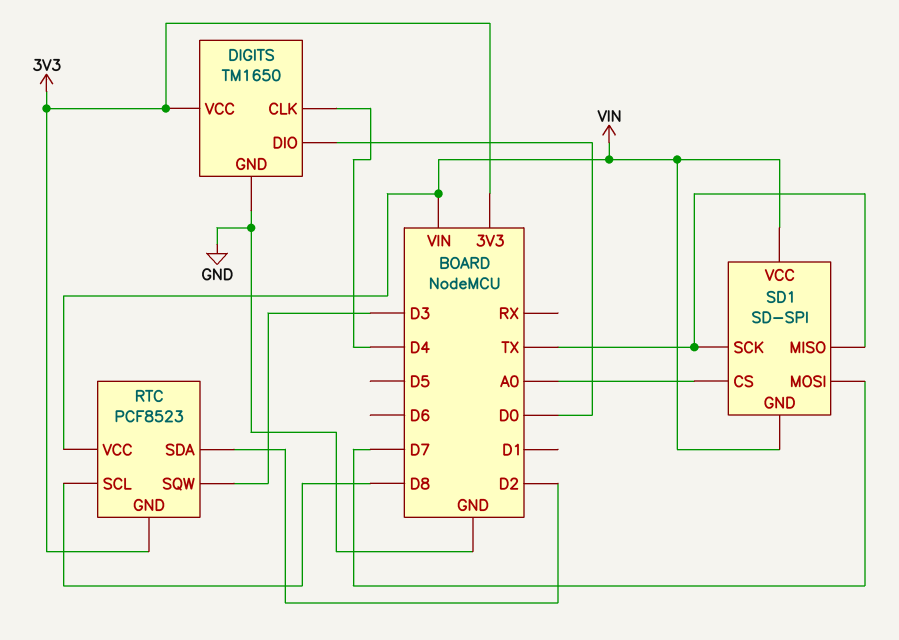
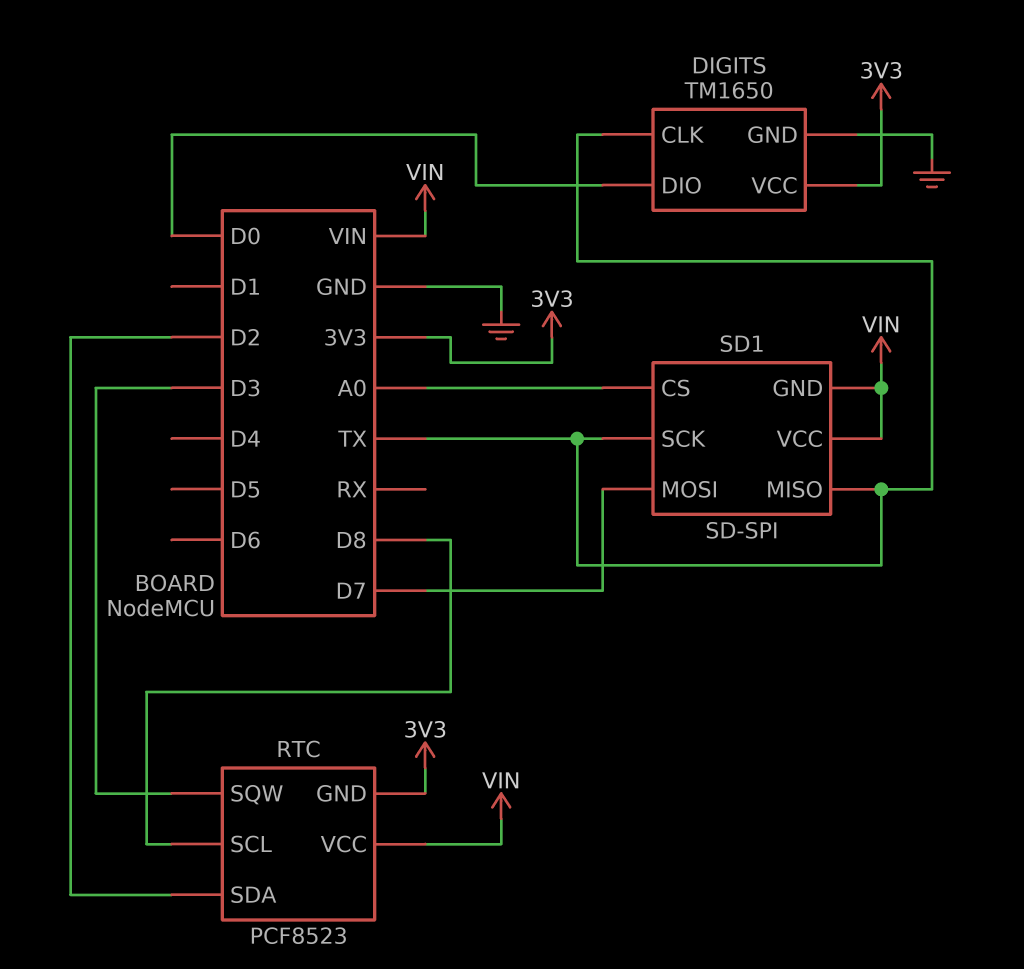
DIGITS pin CLK: D4 -> TX

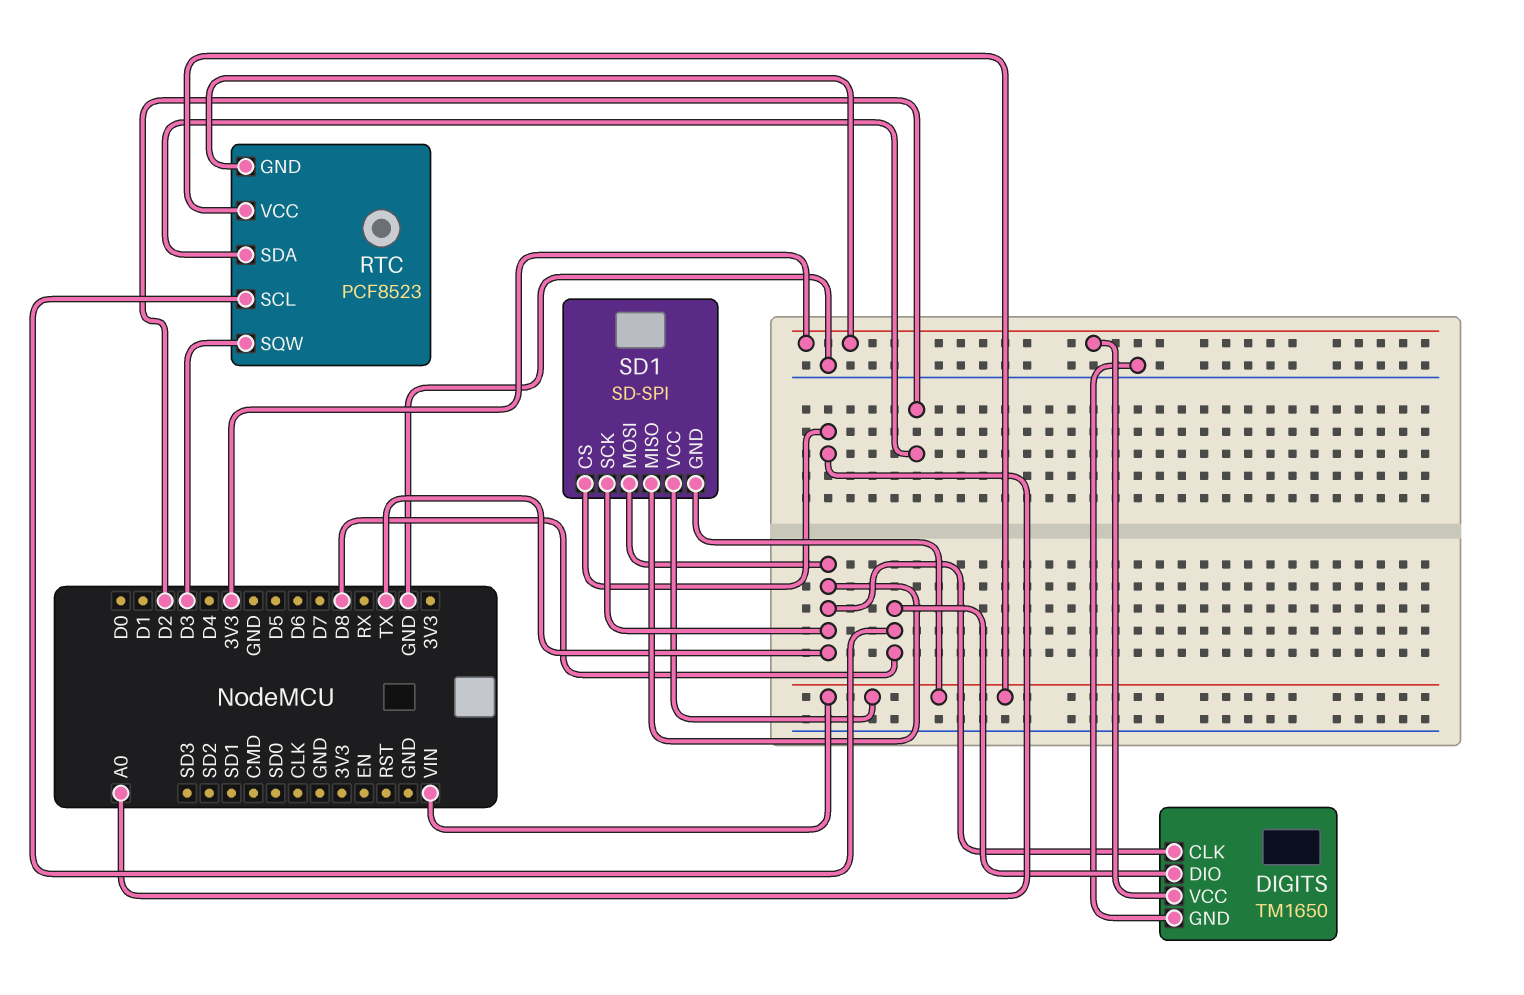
DIGITS pin DIO: D0 -> D8
SD1 pin MOSI: D7 -> TX

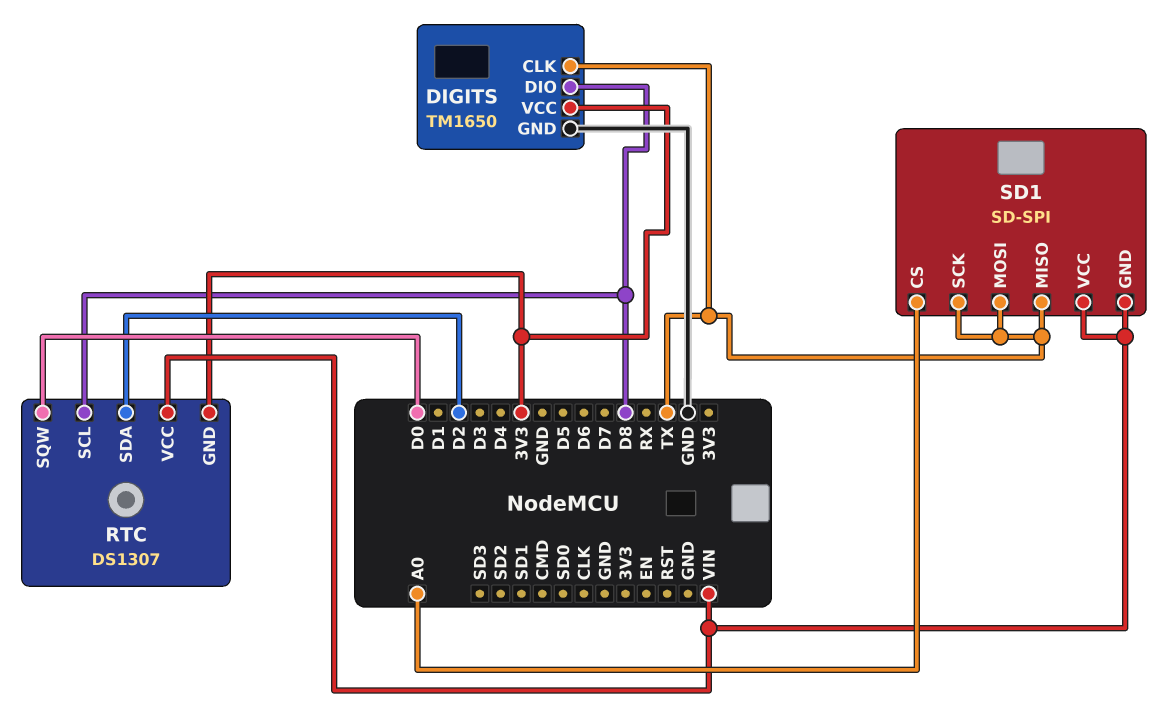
RTC: PCF8523 -> DS1307
RTC pin SQW: D3 -> D0

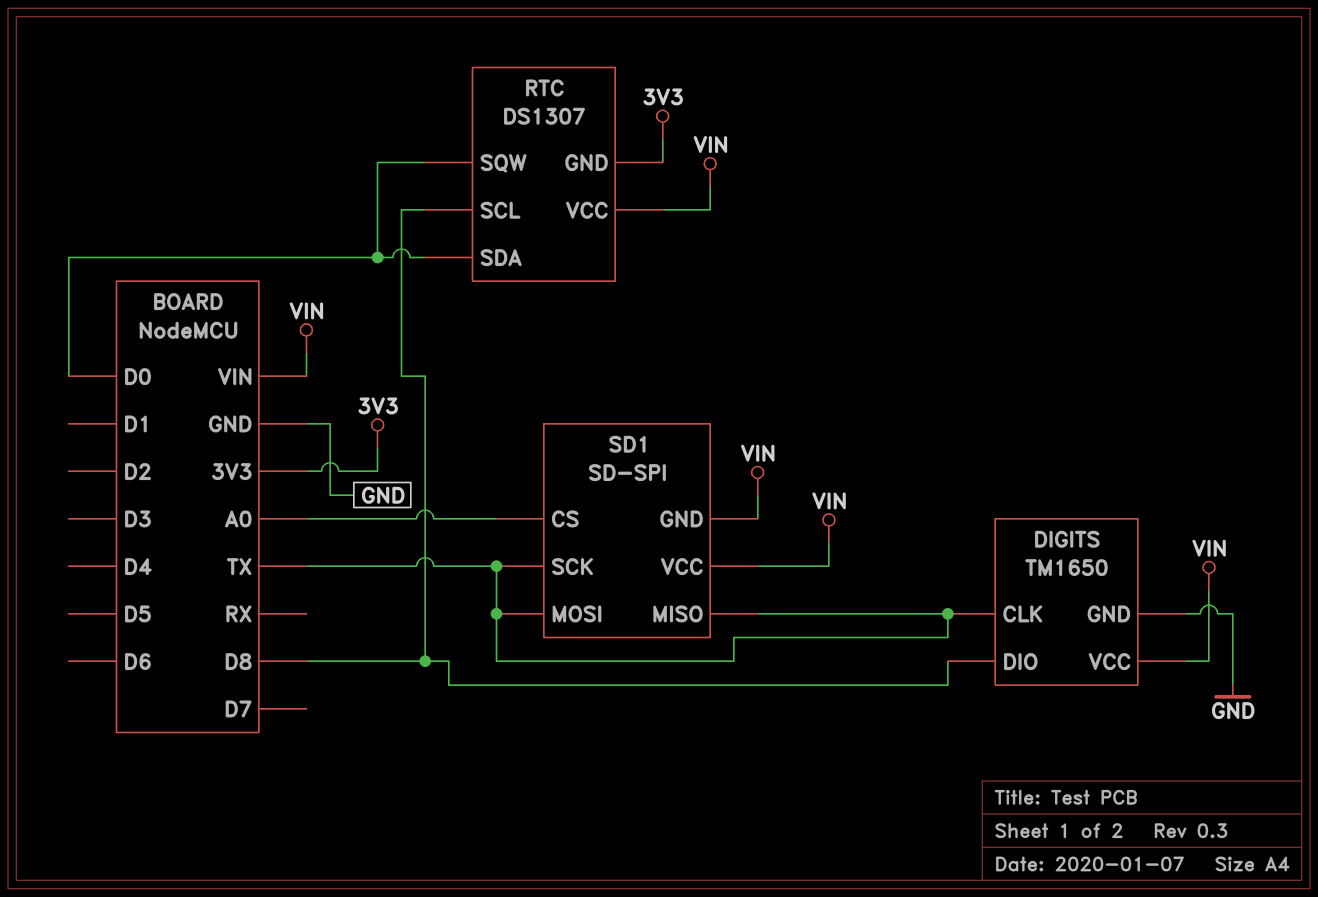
DIGITS pin VCC: 3V3 -> VIN
RTC pin SDA: D2 -> D0

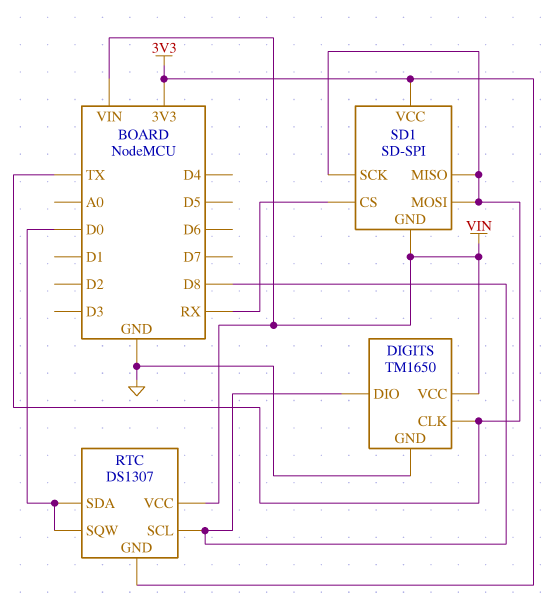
SD1 pin CS: A0 -> RX
SD1 pin VCC: VIN -> 3V3

